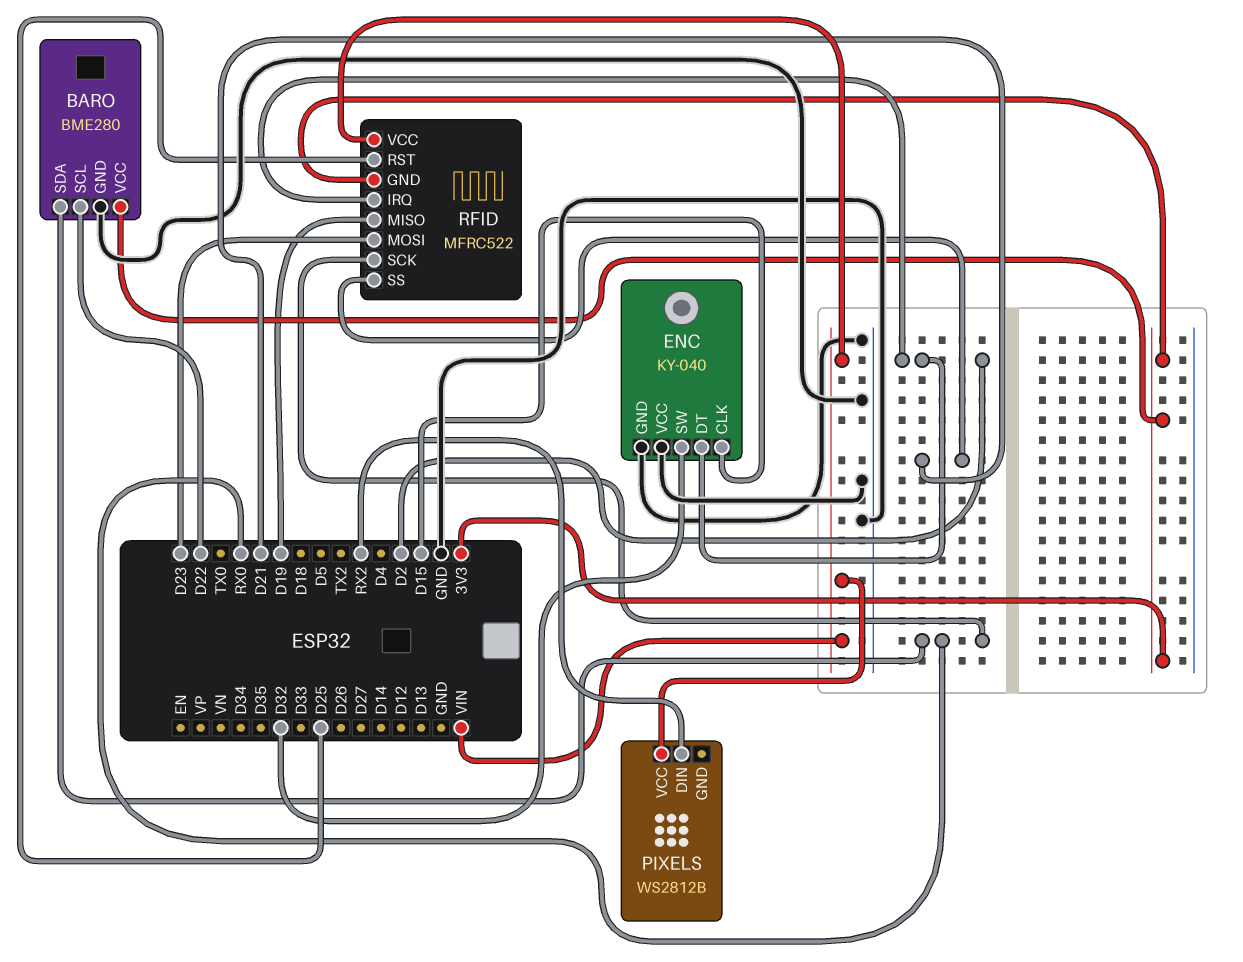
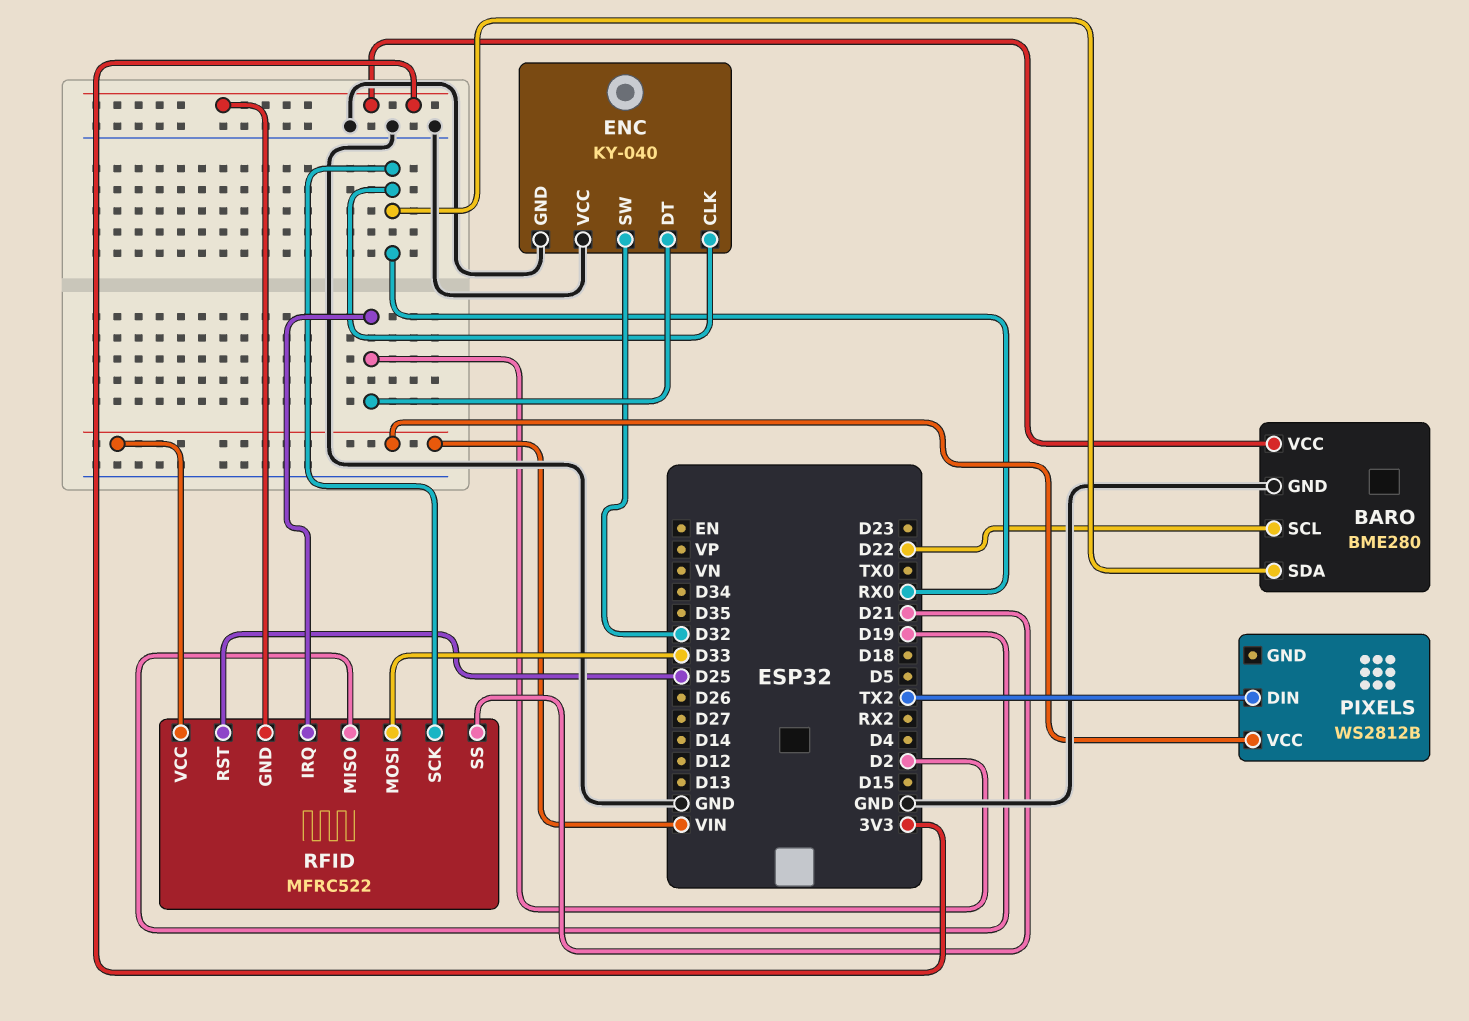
ENC pin CLK: D15 -> RX0
PIXELS pin DIN: RX2 -> TX2
RFID pin MOSI: D23 -> D33

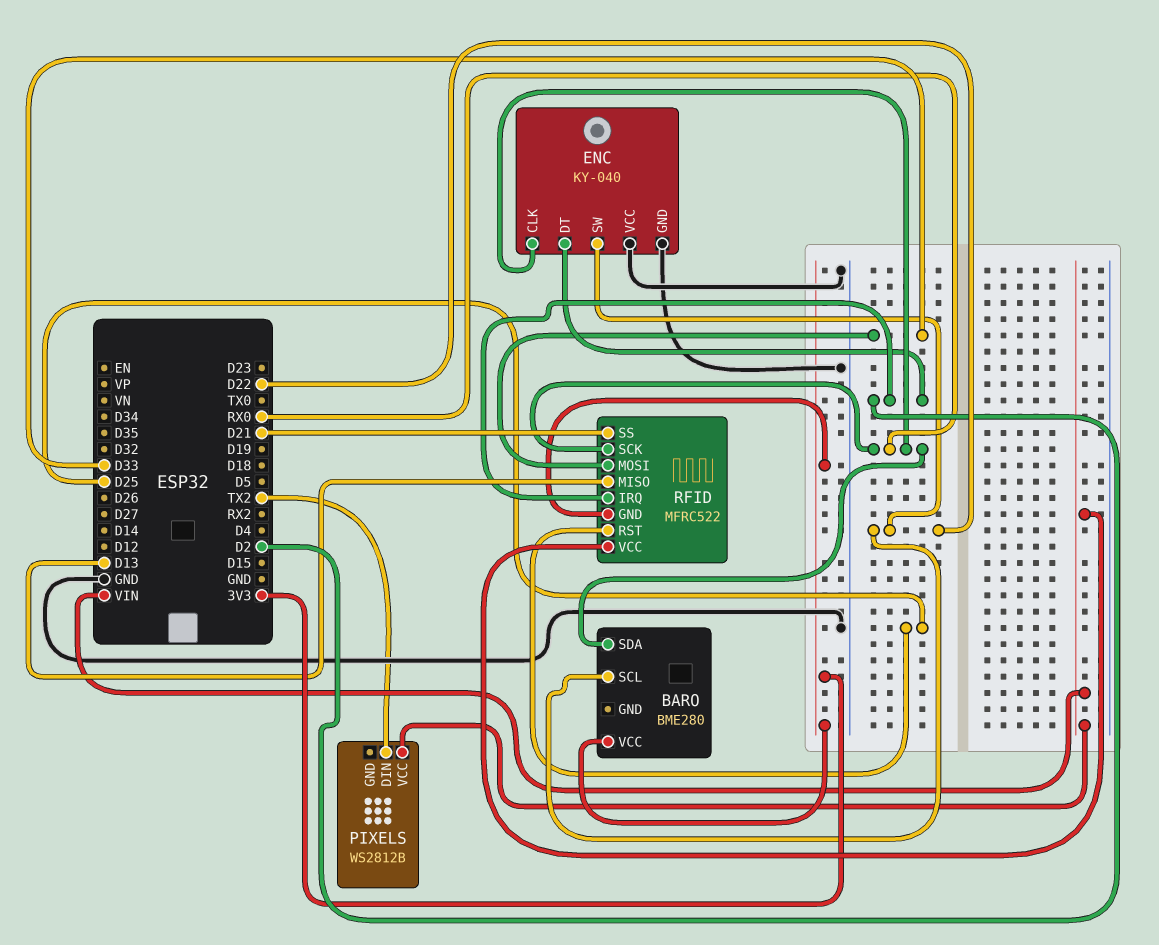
BARO pin GND: GND -> none
ENC pin SW: D32 -> D22
RFID pin MISO: D19 -> D13

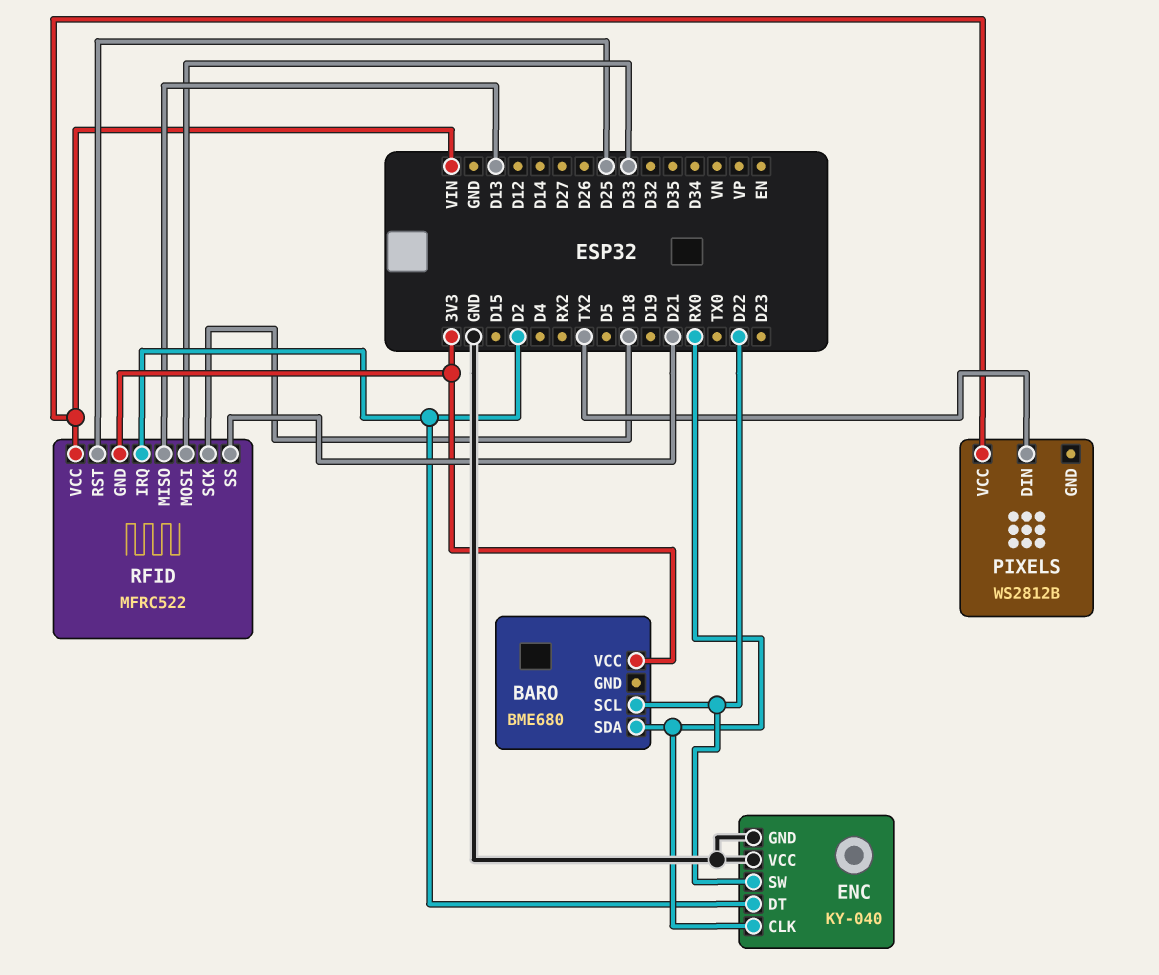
BARO: BME280 -> BME680
RFID pin SCK: RX0 -> D18

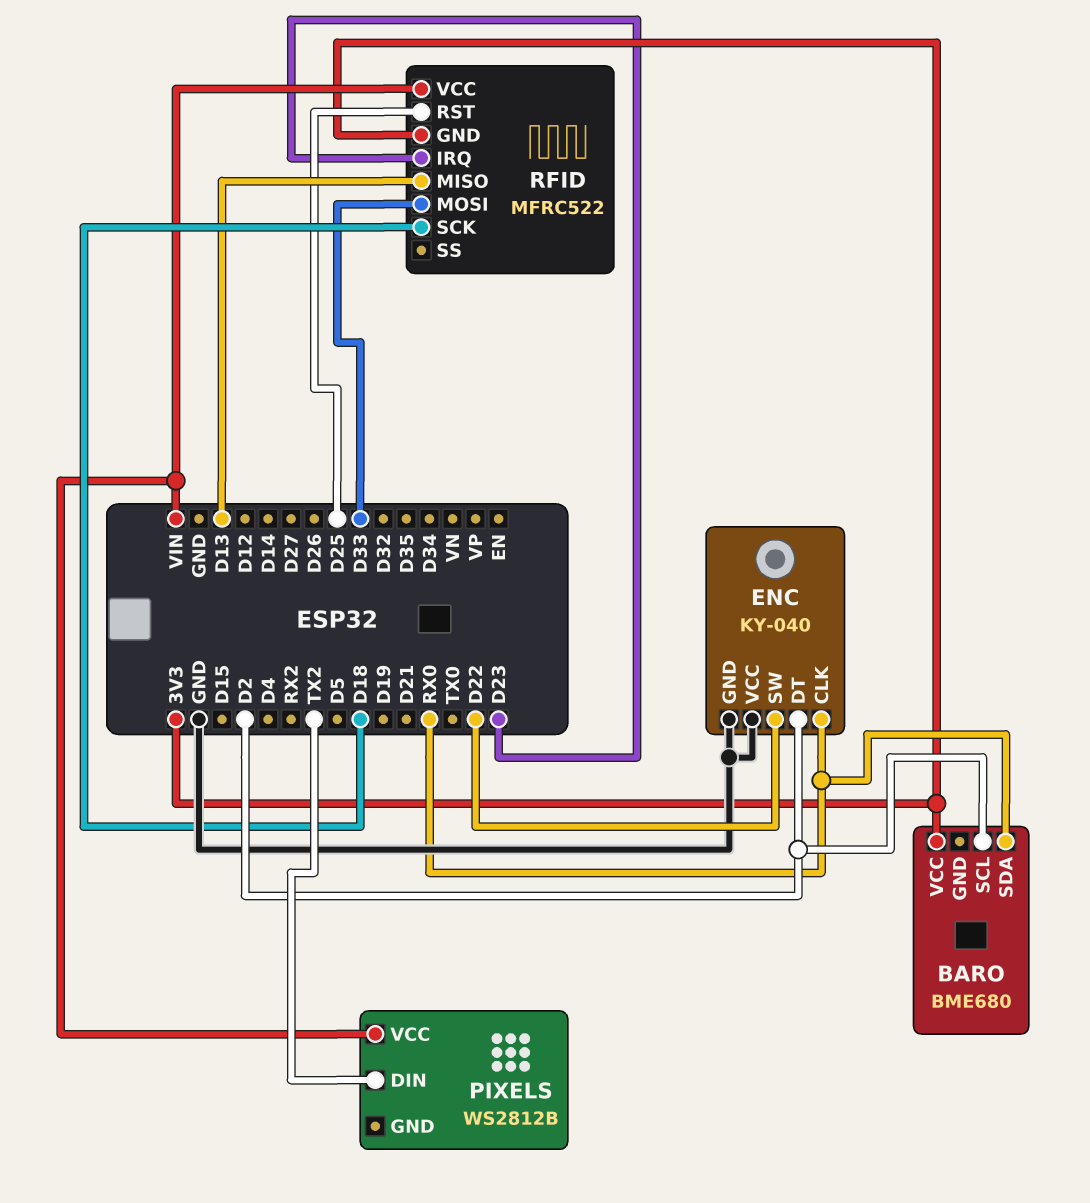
BARO pin SCL: D22 -> D2
RFID pin IRQ: D2 -> D23
RFID pin SS: D21 -> none

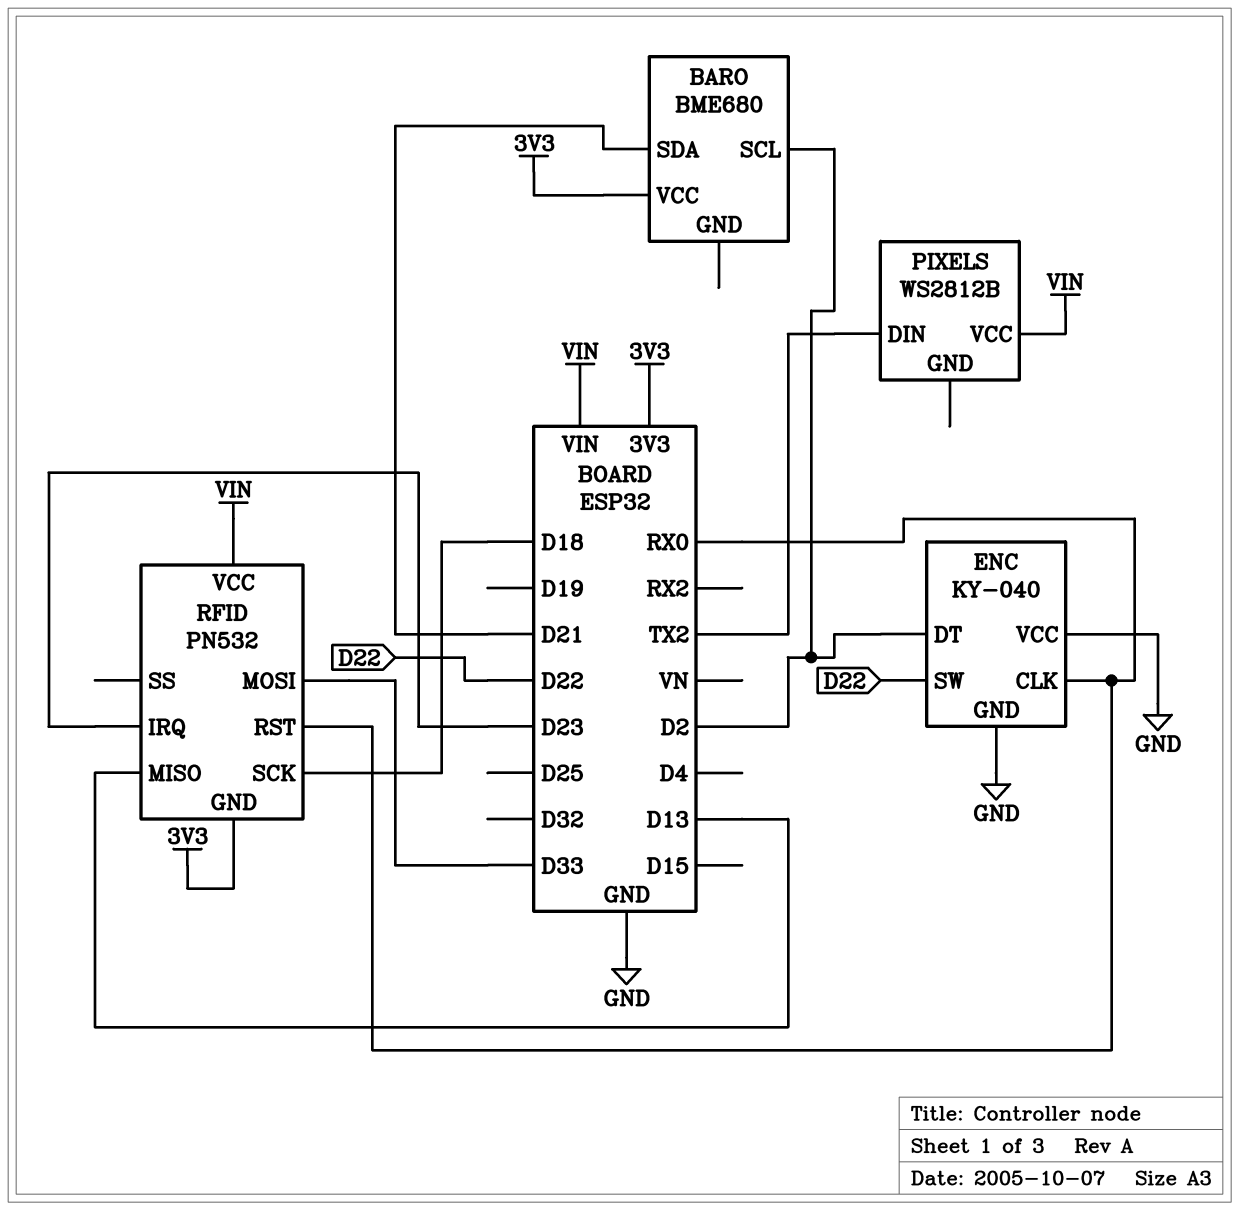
BARO pin SDA: RX0 -> D21
RFID: MFRC522 -> PN532
RFID pin RST: D25 -> RX0

